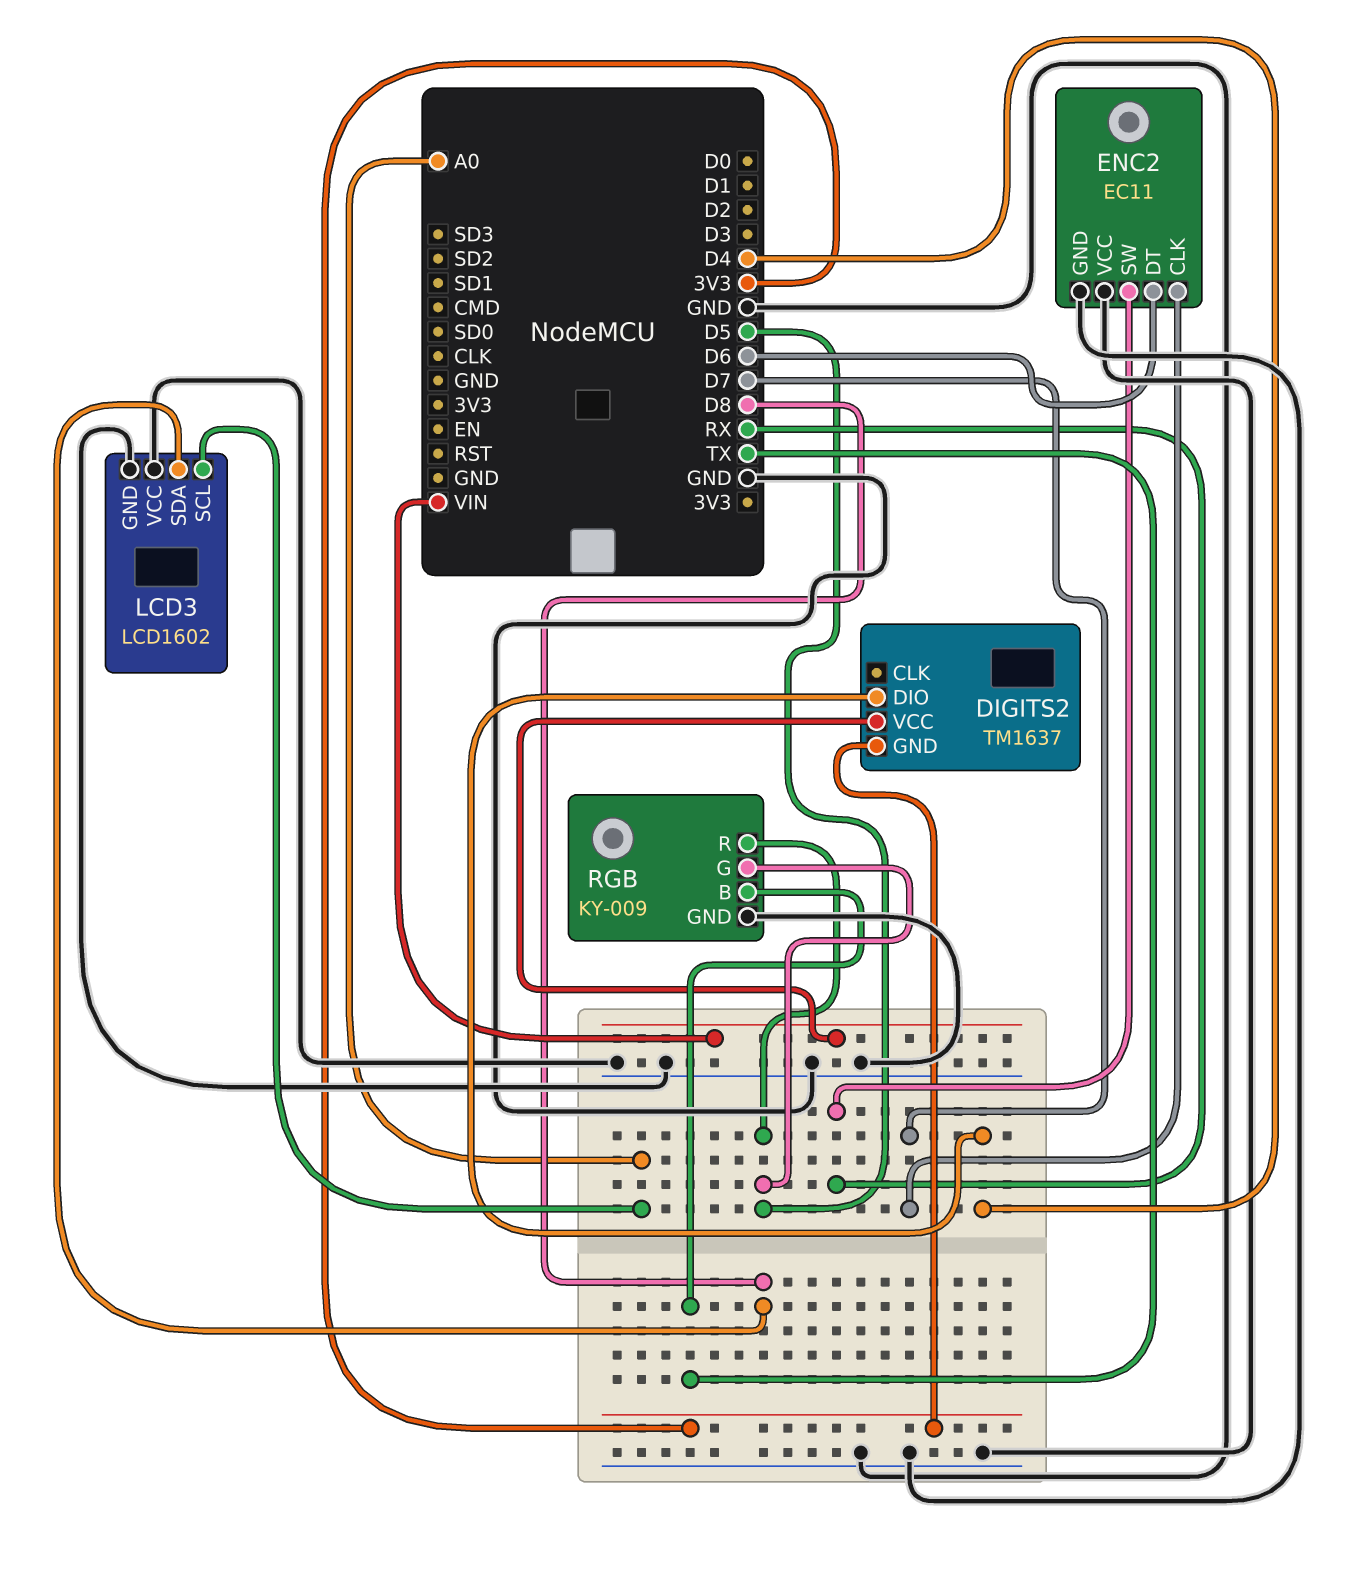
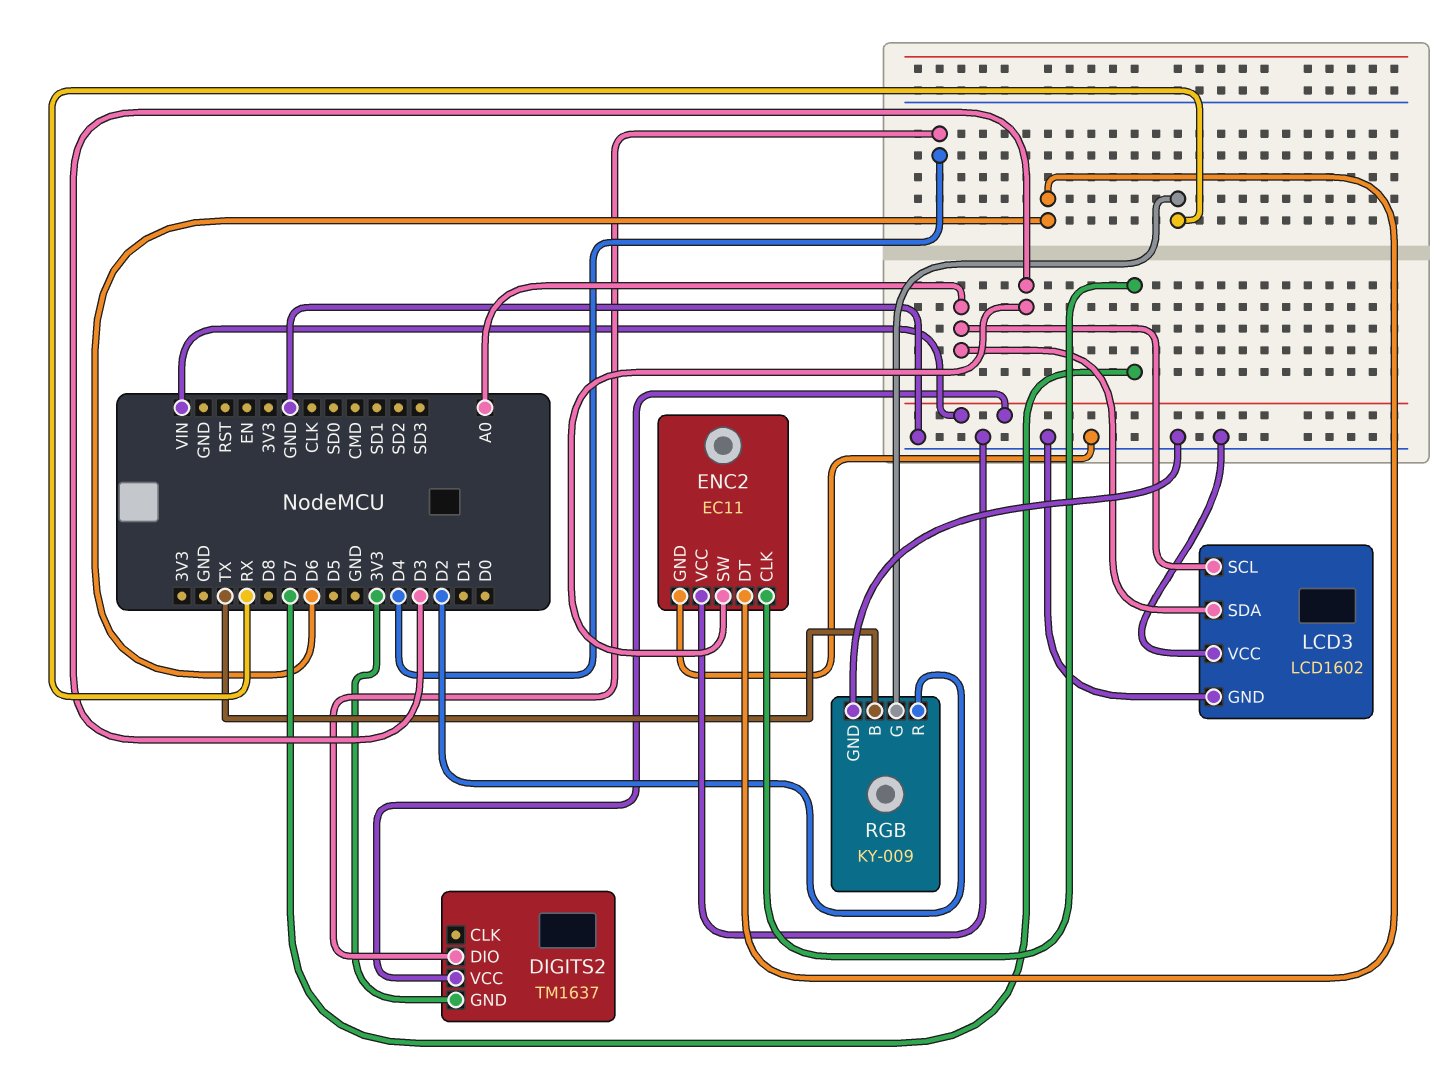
ENC2 pin SW: RX -> D3
LCD3 pin SDA: D8 -> A0
RGB pin G: D5 -> RX
RGB pin R: D5 -> D2

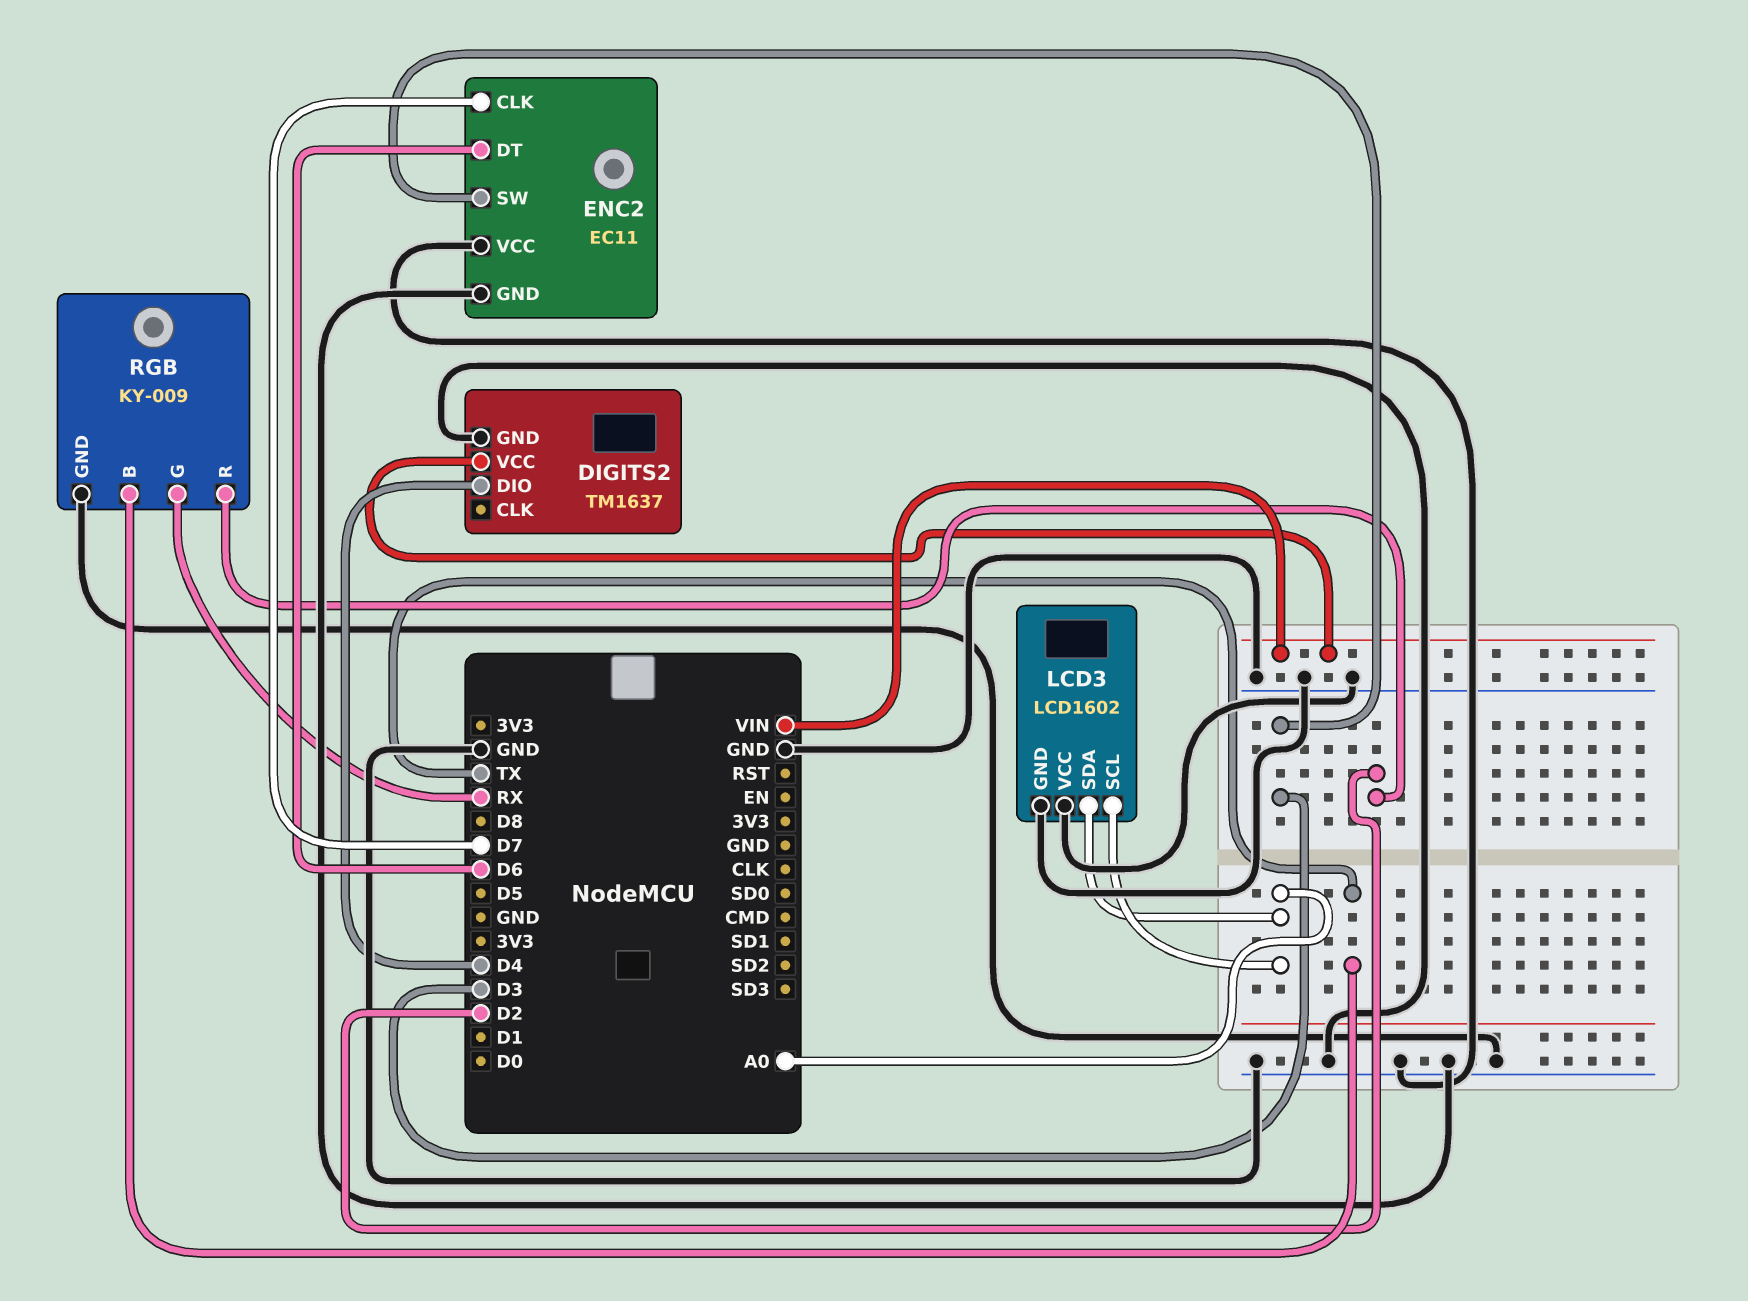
DIGITS2 pin GND: 3V3 -> GND

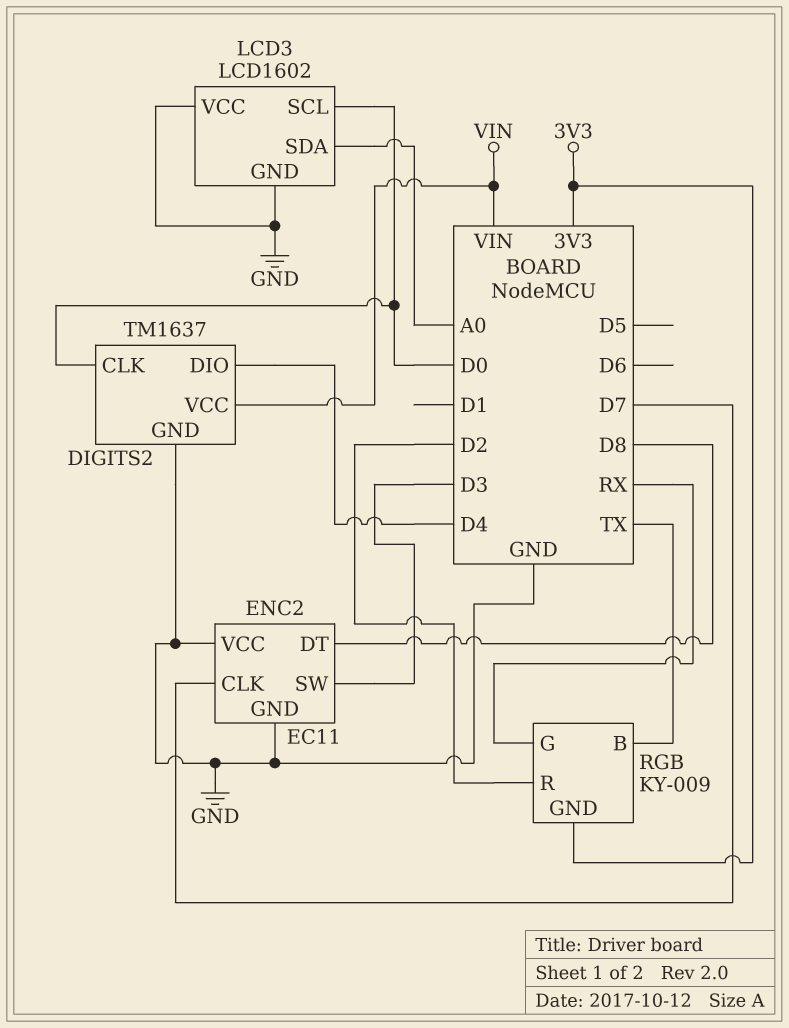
DIGITS2 pin CLK: none -> D0
ENC2 pin DT: D6 -> D8
LCD3 pin SCL: A0 -> D0
RGB pin GND: GND -> 3V3

